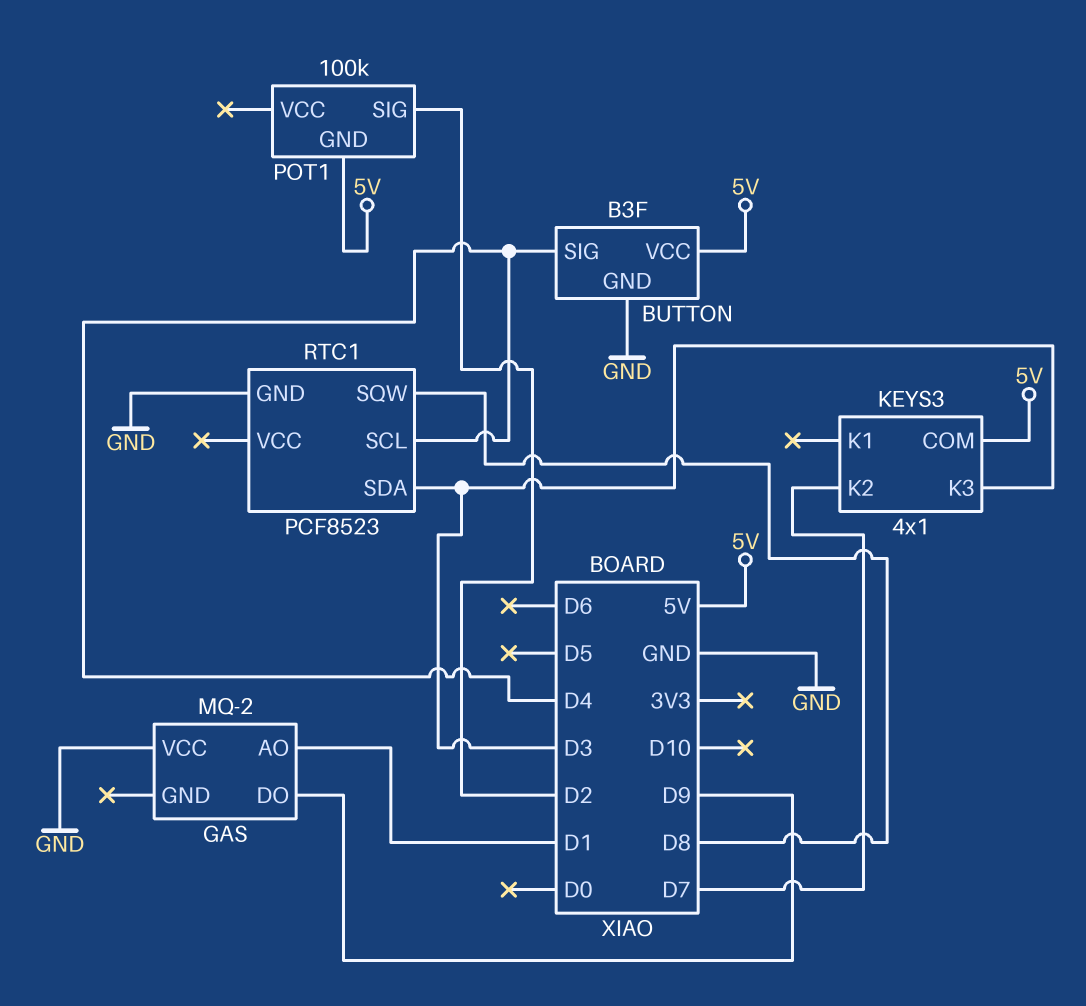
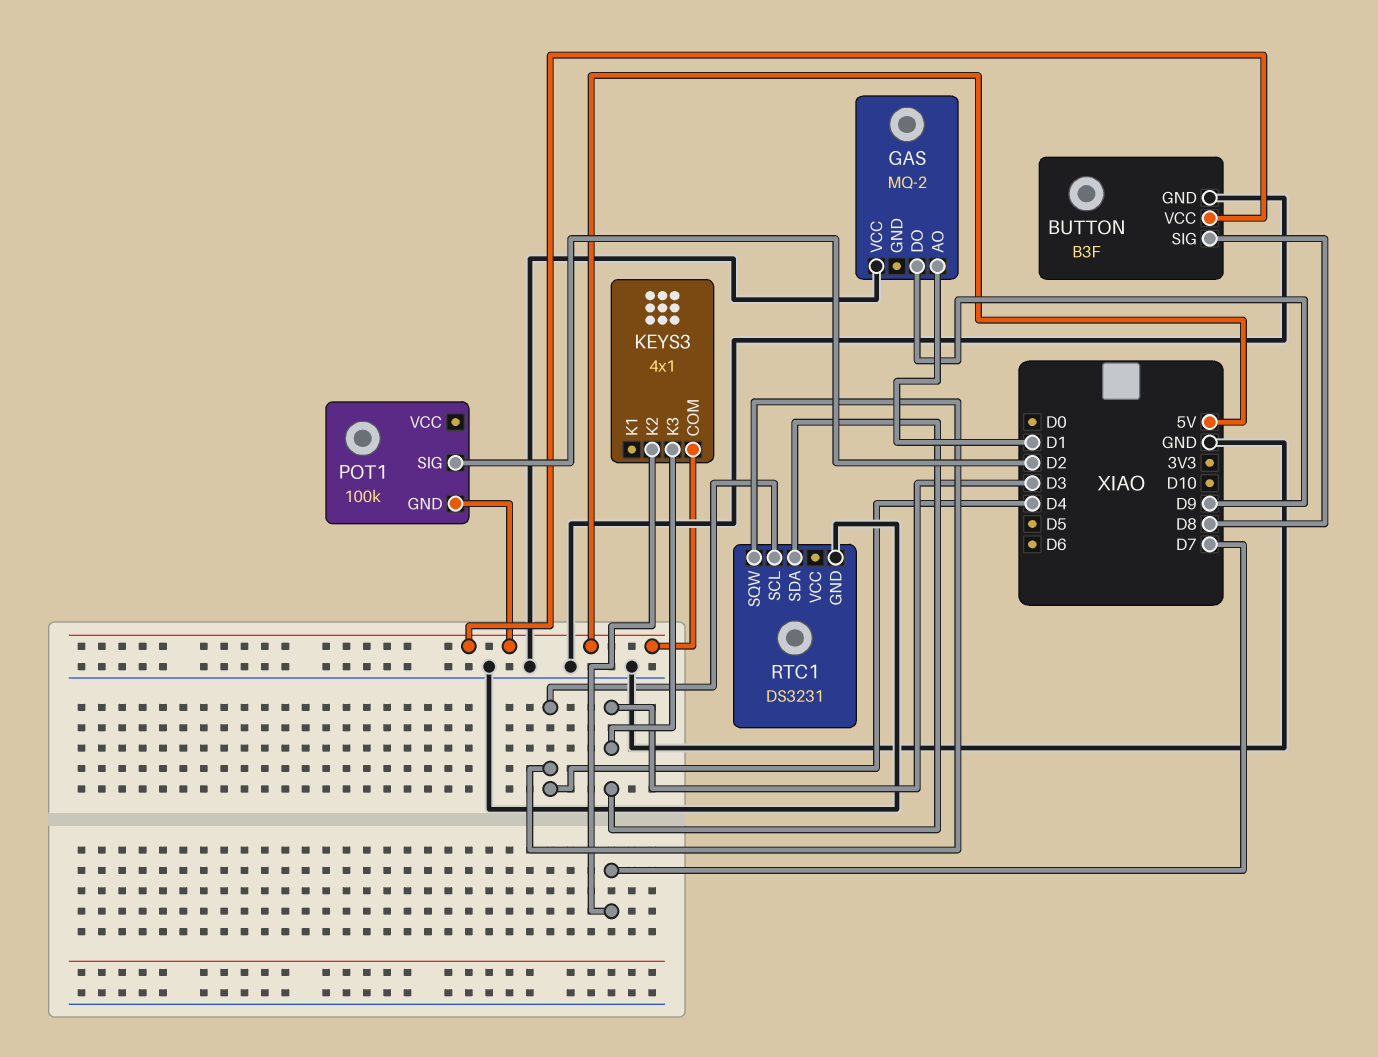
BUTTON pin SIG: D4 -> D8
RTC1: PCF8523 -> DS3231
RTC1 pin SQW: D8 -> D4

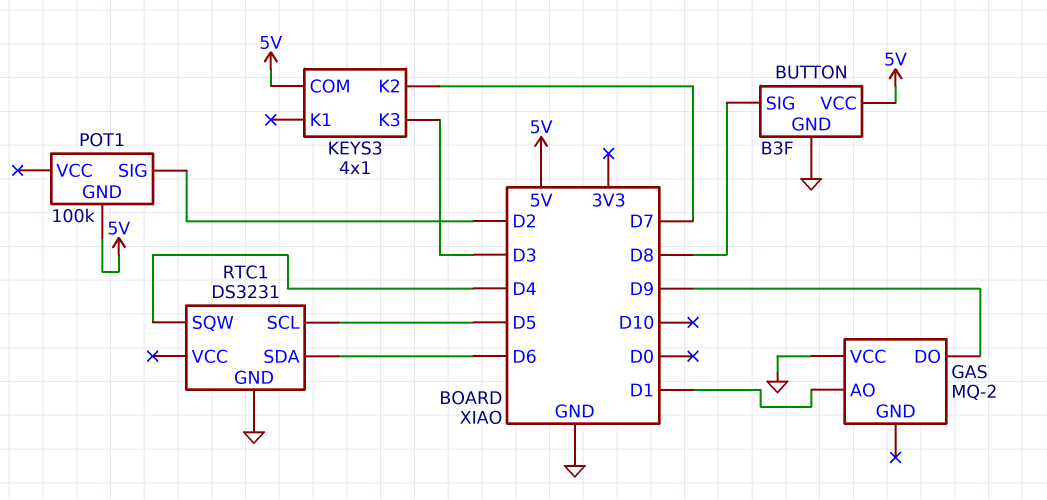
RTC1 pin SCL: D4 -> D5
RTC1 pin SDA: D3 -> D6

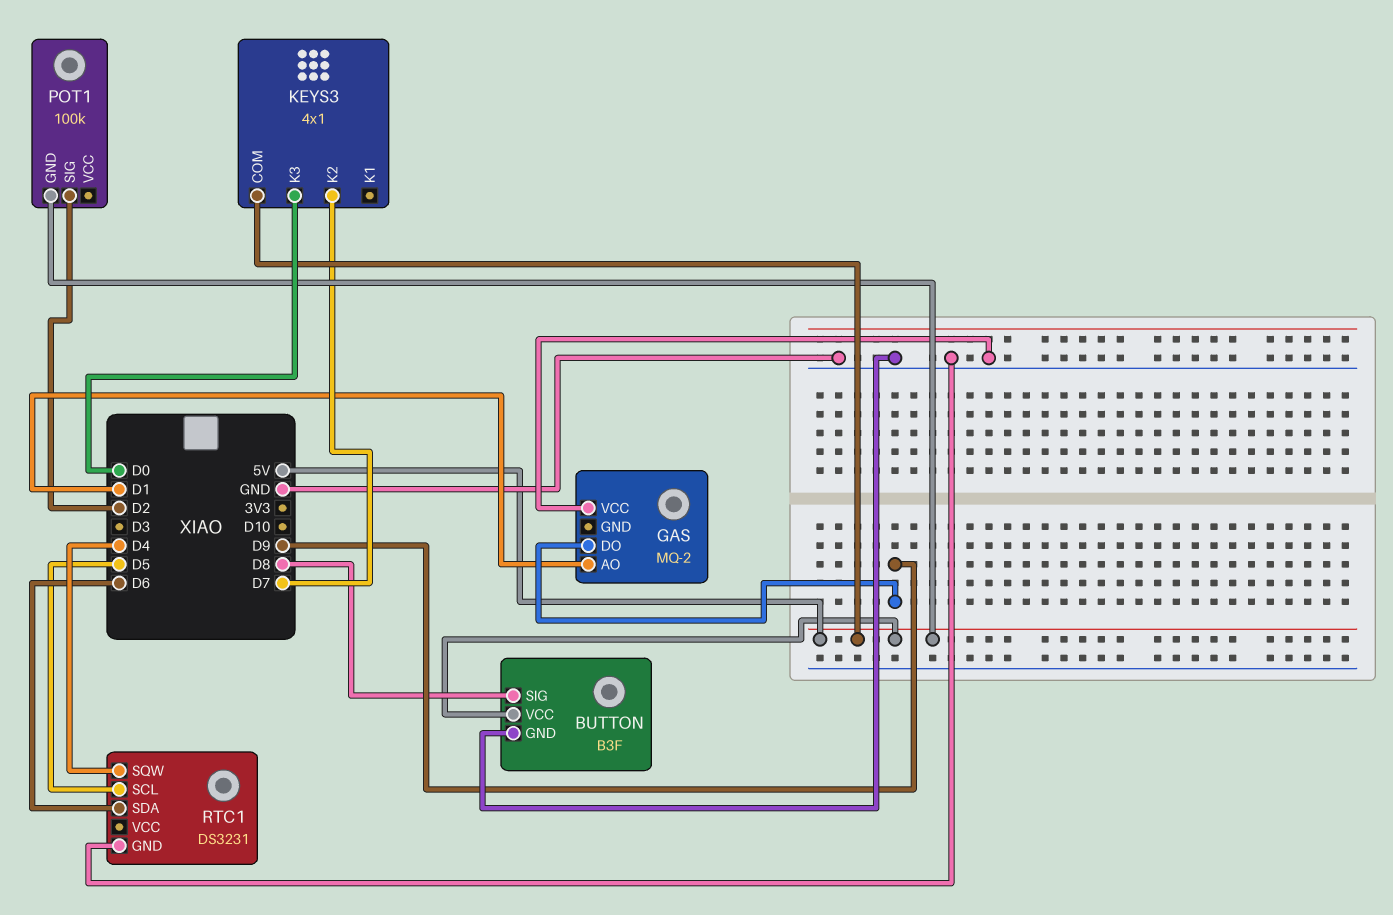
KEYS3 pin K3: D3 -> D0

